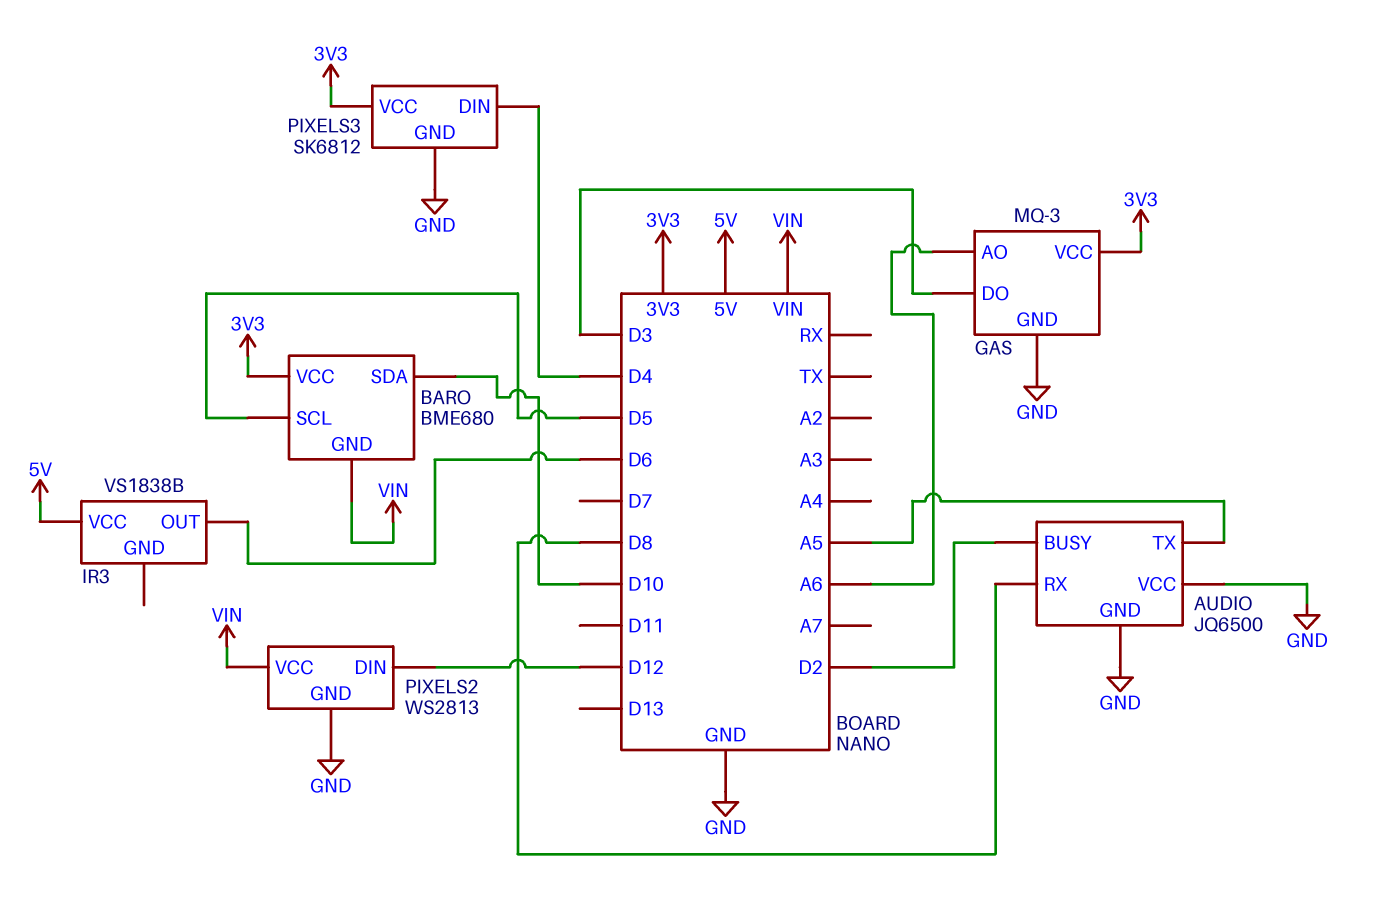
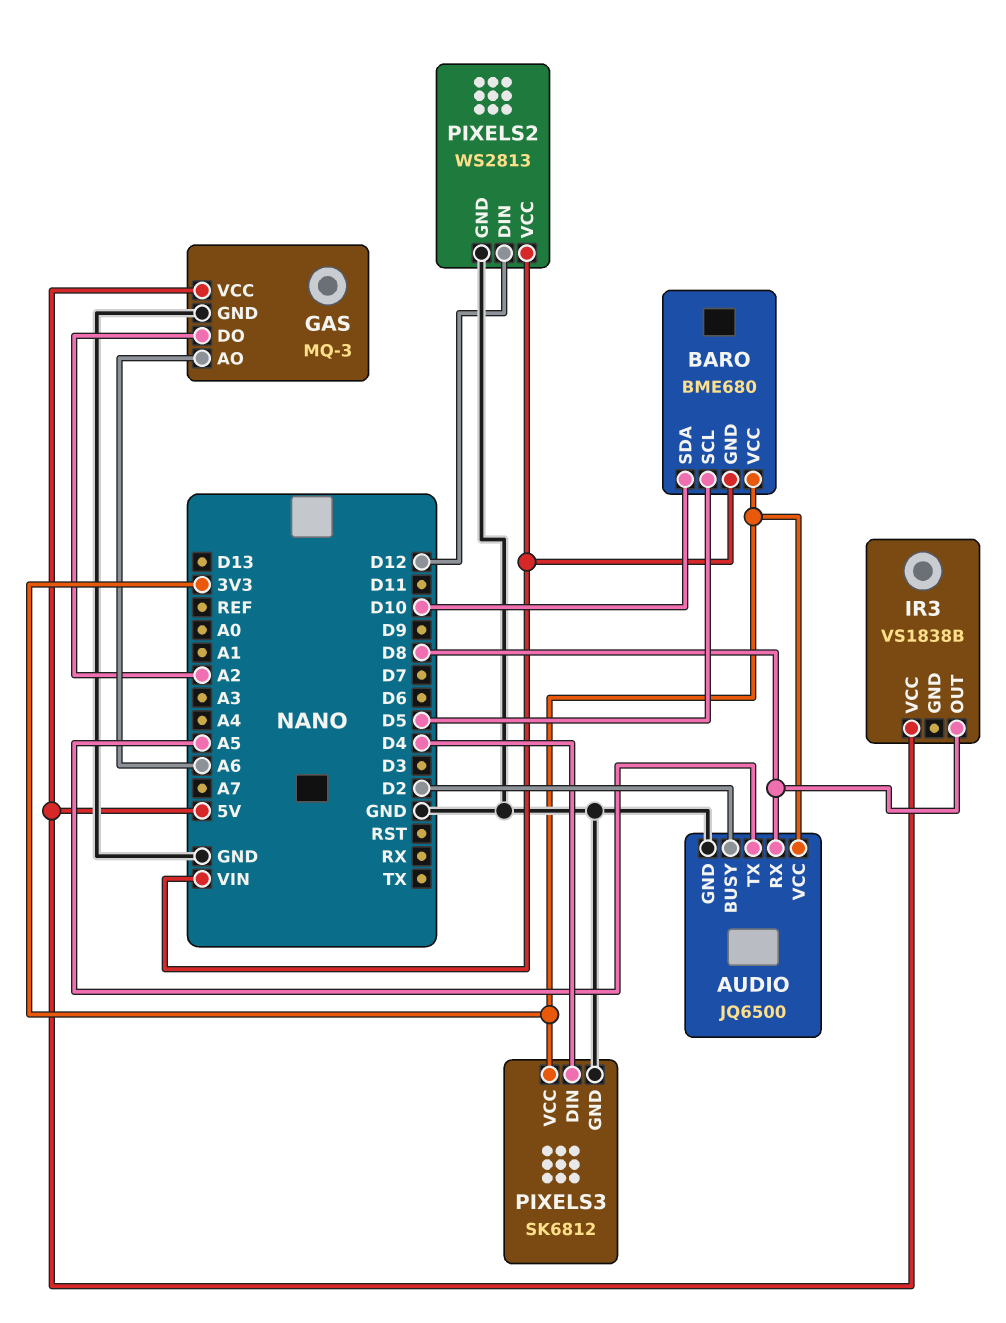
AUDIO pin VCC: GND -> 3V3
GAS pin DO: D3 -> A2
GAS pin VCC: 3V3 -> 5V
IR3 pin OUT: D6 -> D8

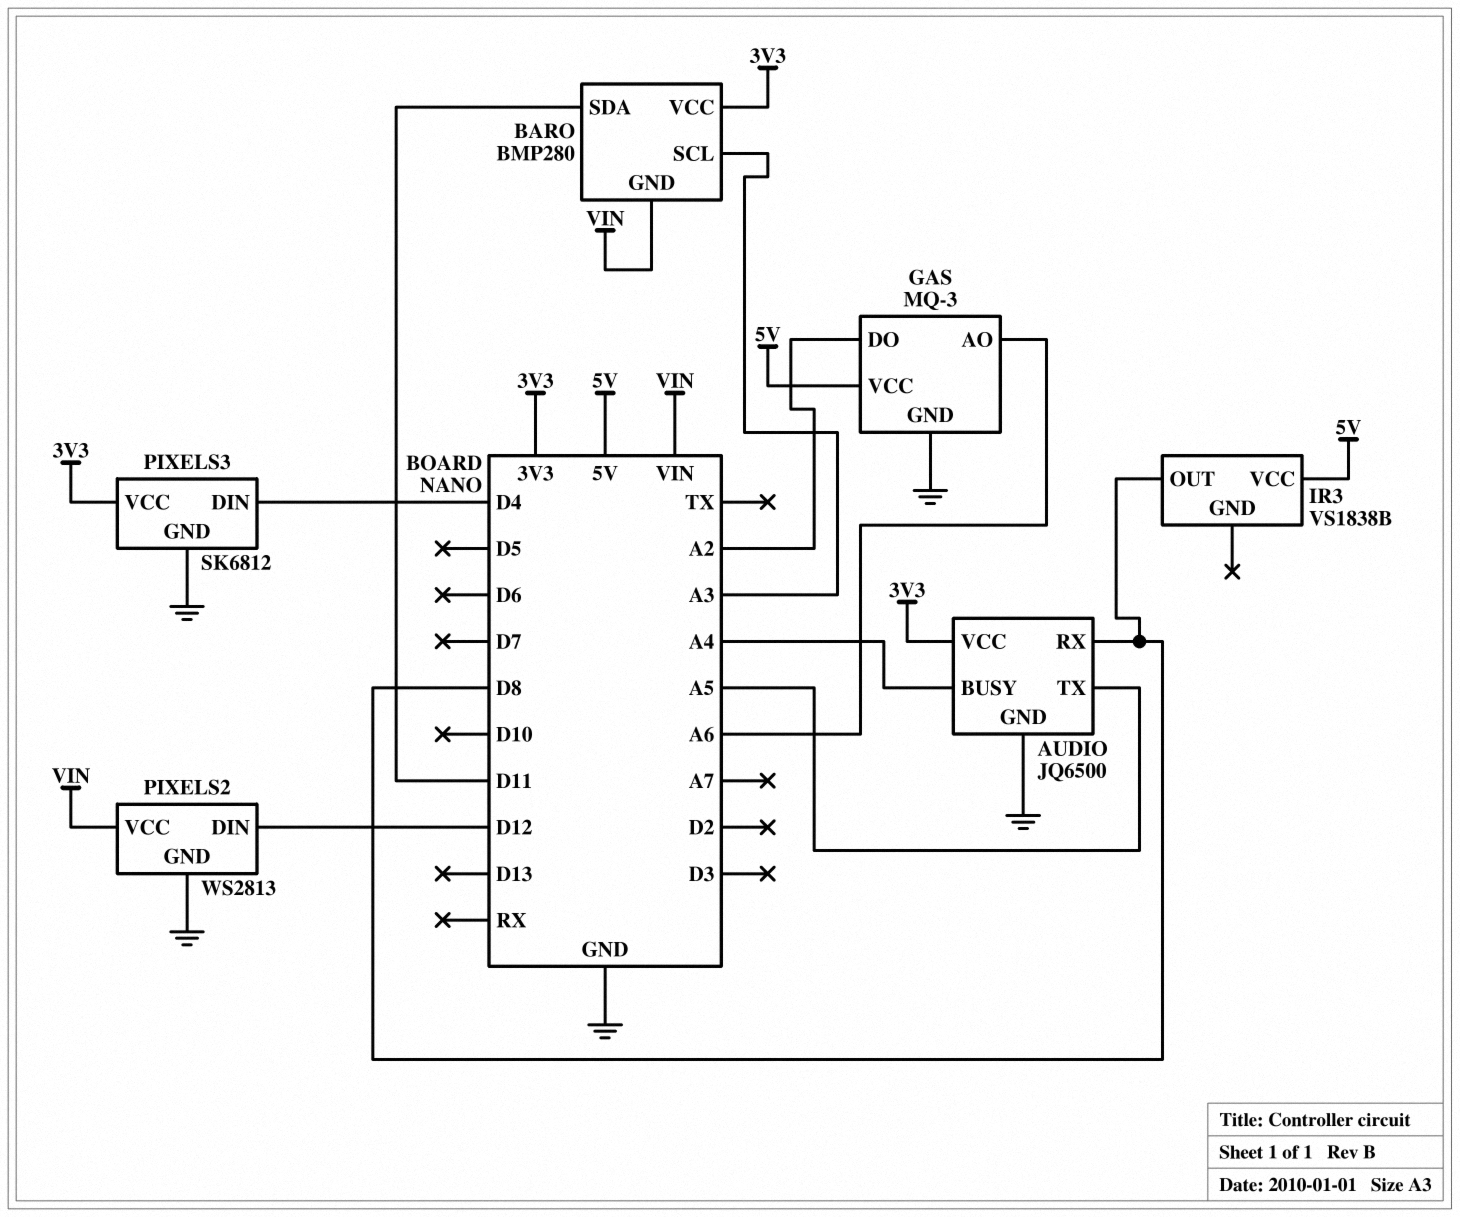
AUDIO pin BUSY: D2 -> A4
BARO: BME680 -> BMP280
BARO pin SCL: D5 -> A3
BARO pin SDA: D10 -> D11

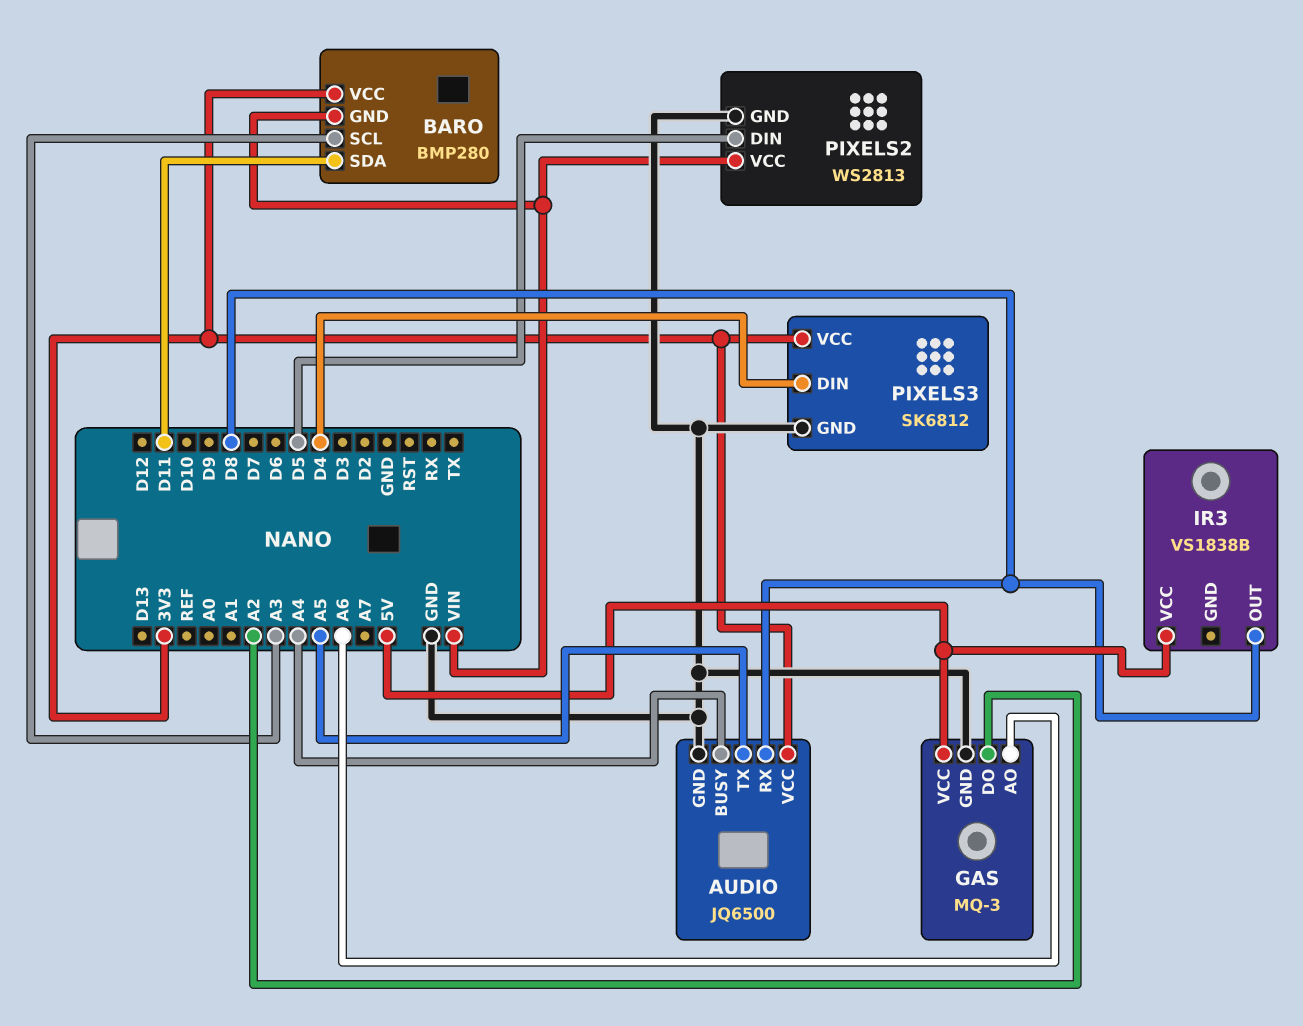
PIXELS2 pin DIN: D12 -> D5

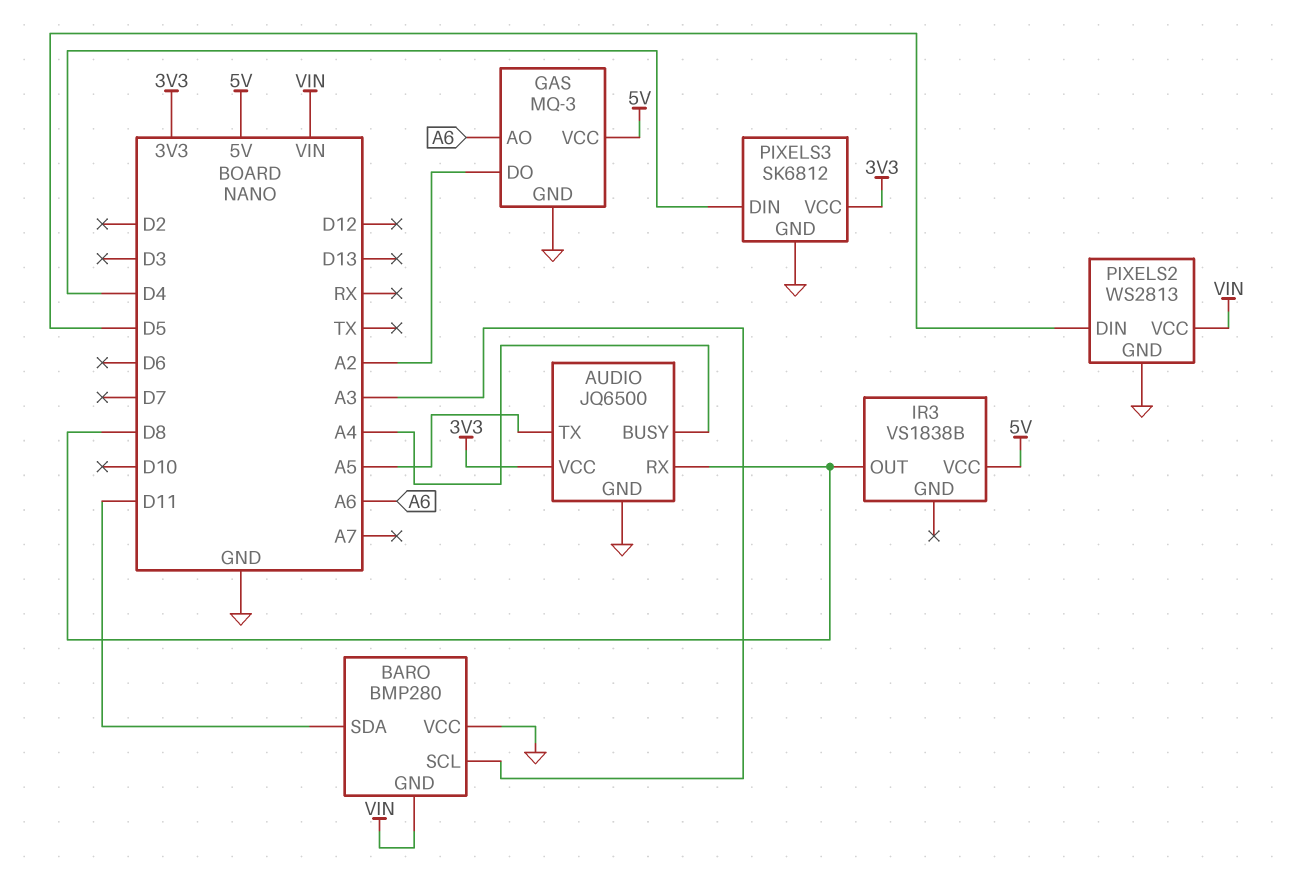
BARO pin VCC: 3V3 -> GND

